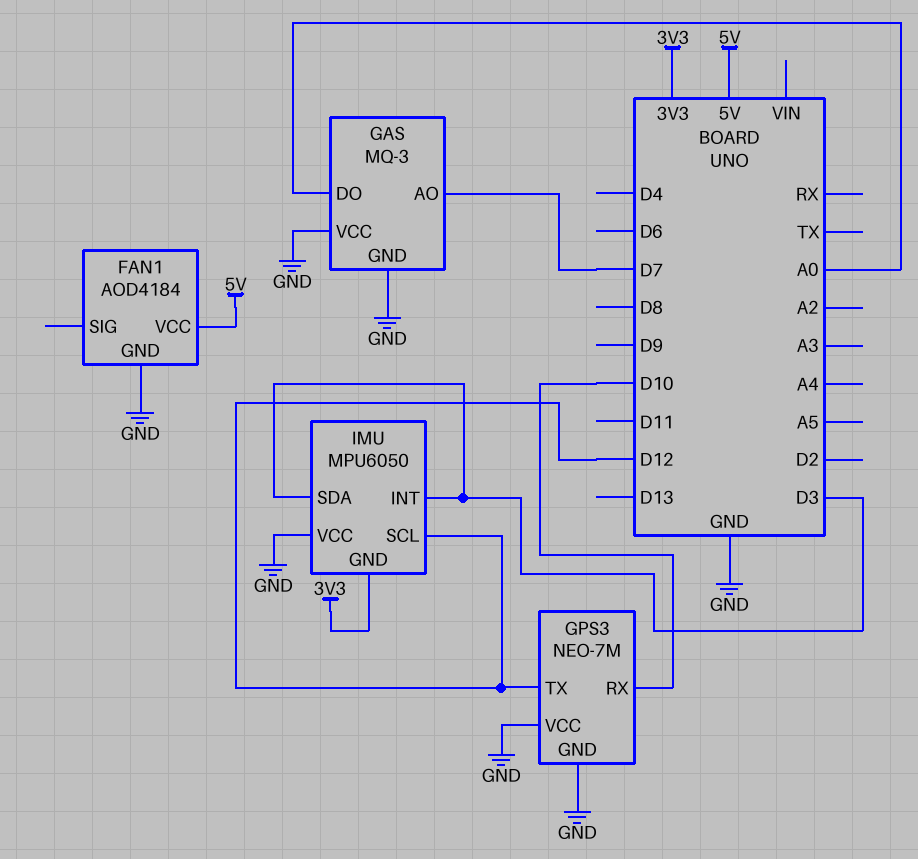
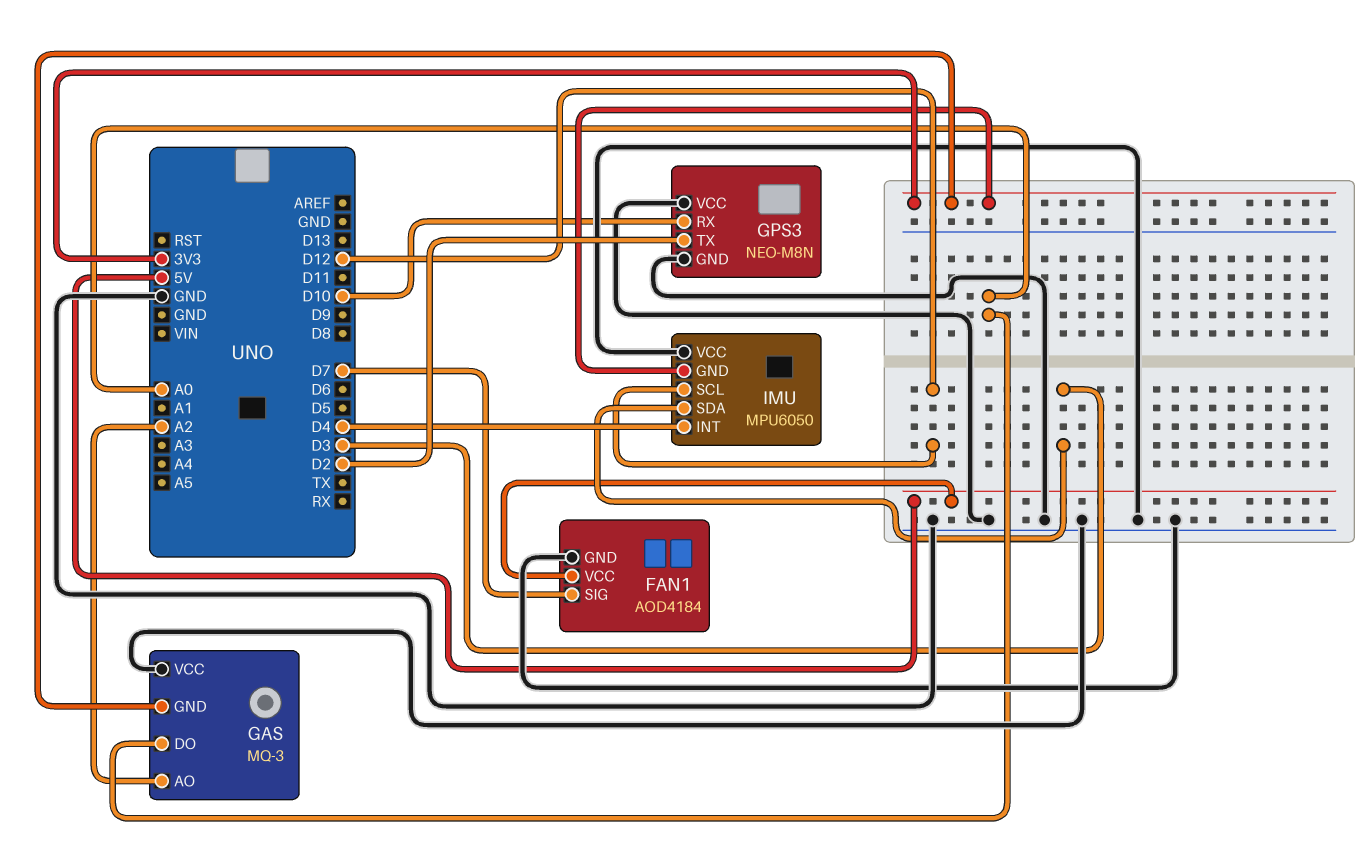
FAN1 pin SIG: none -> D7
GAS pin AO: D7 -> A2
GAS pin GND: GND -> 3V3
GPS3: NEO-7M -> NEO-M8N
GPS3 pin TX: D12 -> D2
IMU pin INT: D3 -> D4

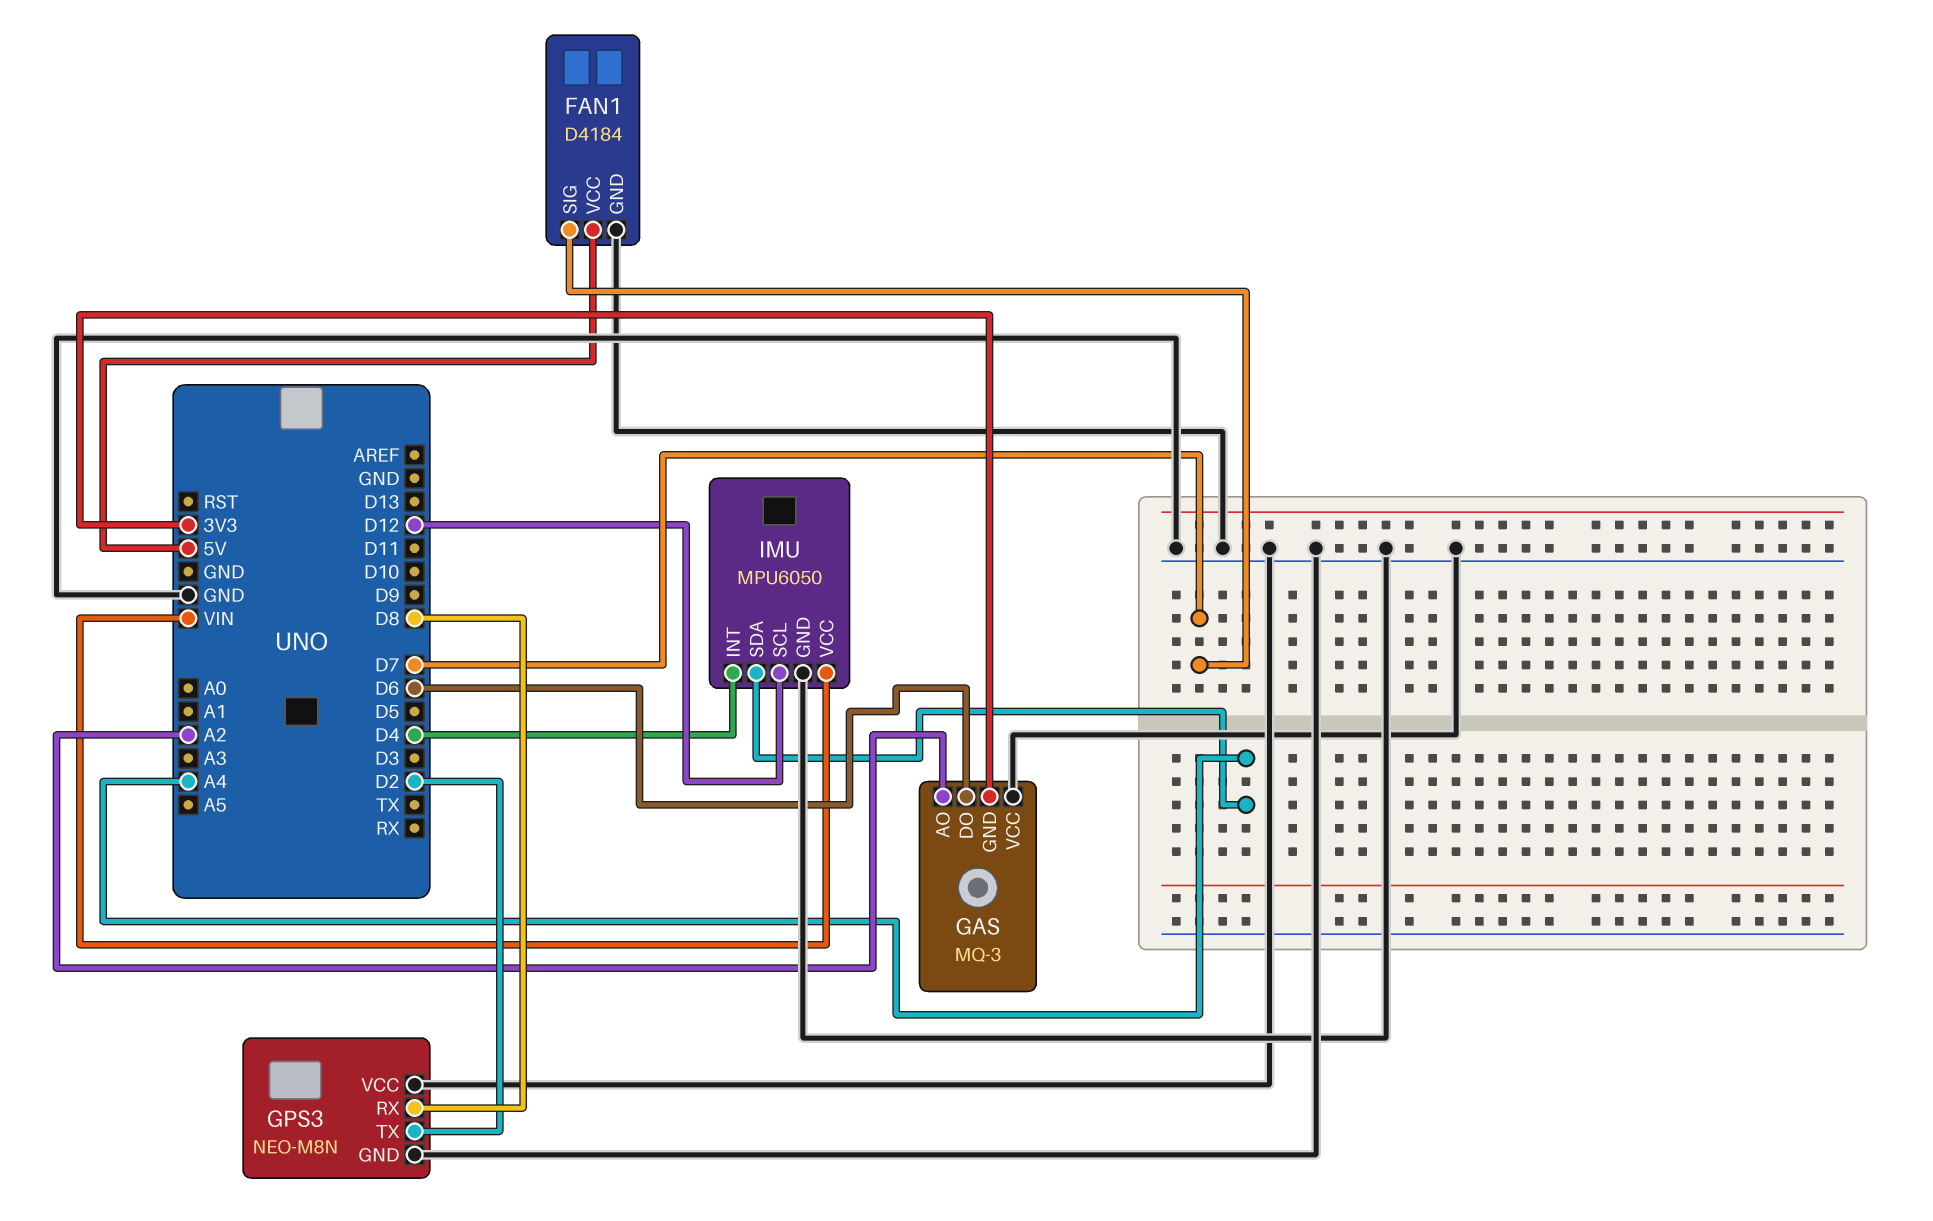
FAN1: AOD4184 -> D4184
GAS pin DO: A0 -> D6
GPS3 pin RX: D10 -> D8
IMU pin GND: 3V3 -> GND
IMU pin SDA: D3 -> A4
IMU pin VCC: GND -> VIN

